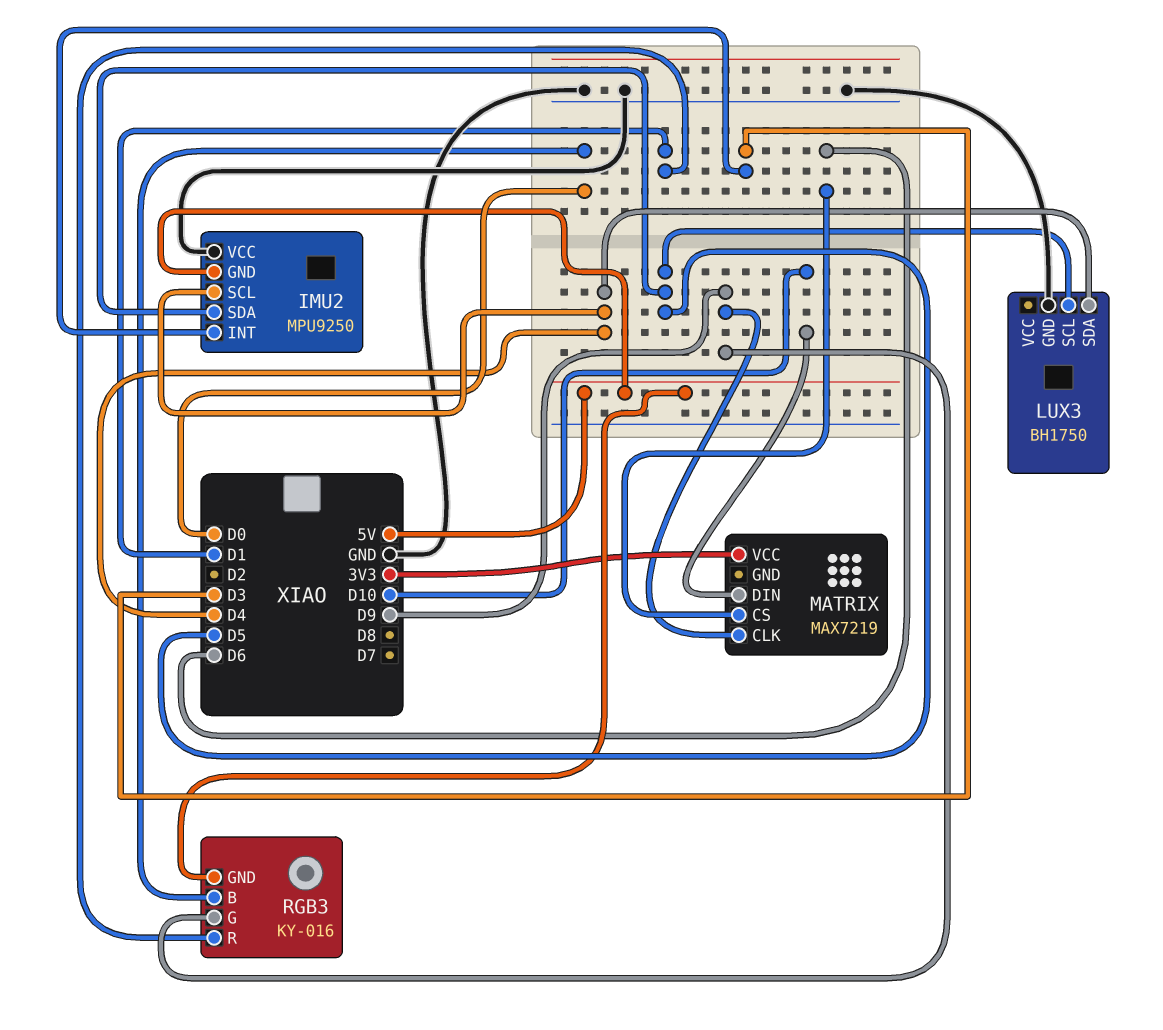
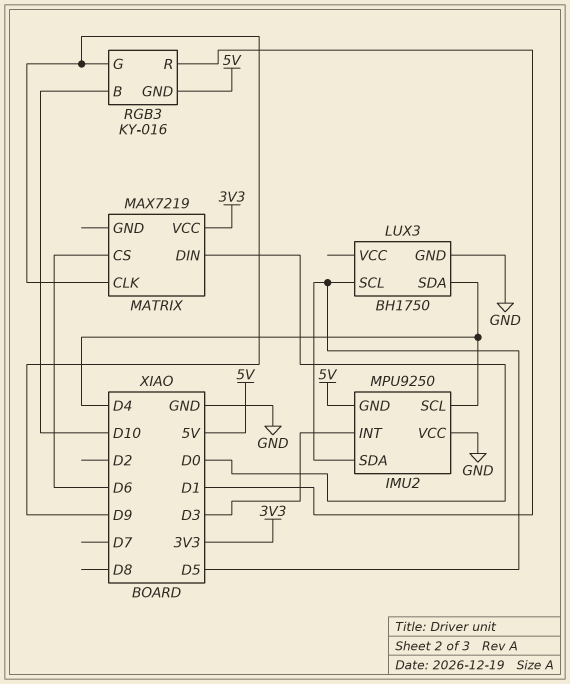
MATRIX pin DIN: D10 -> D0
RGB3 pin B: D0 -> D10

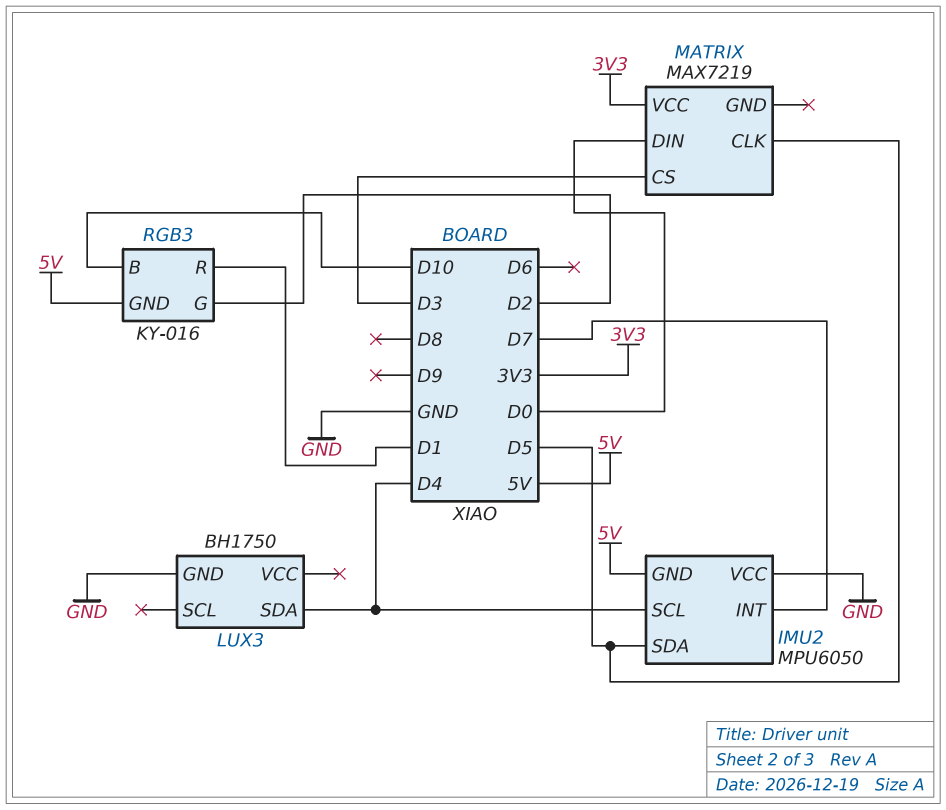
IMU2: MPU9250 -> MPU6050
IMU2 pin INT: D3 -> D7
LUX3 pin SCL: D5 -> none
MATRIX pin CLK: D9 -> D5
MATRIX pin CS: D6 -> D3
RGB3 pin G: D9 -> D2

